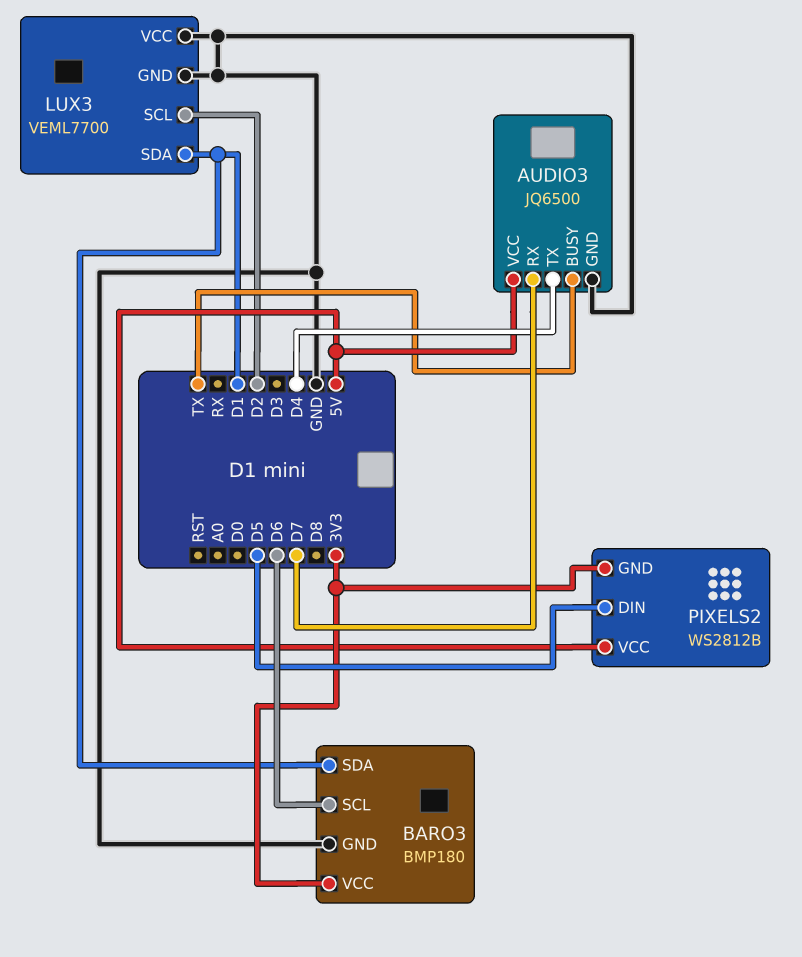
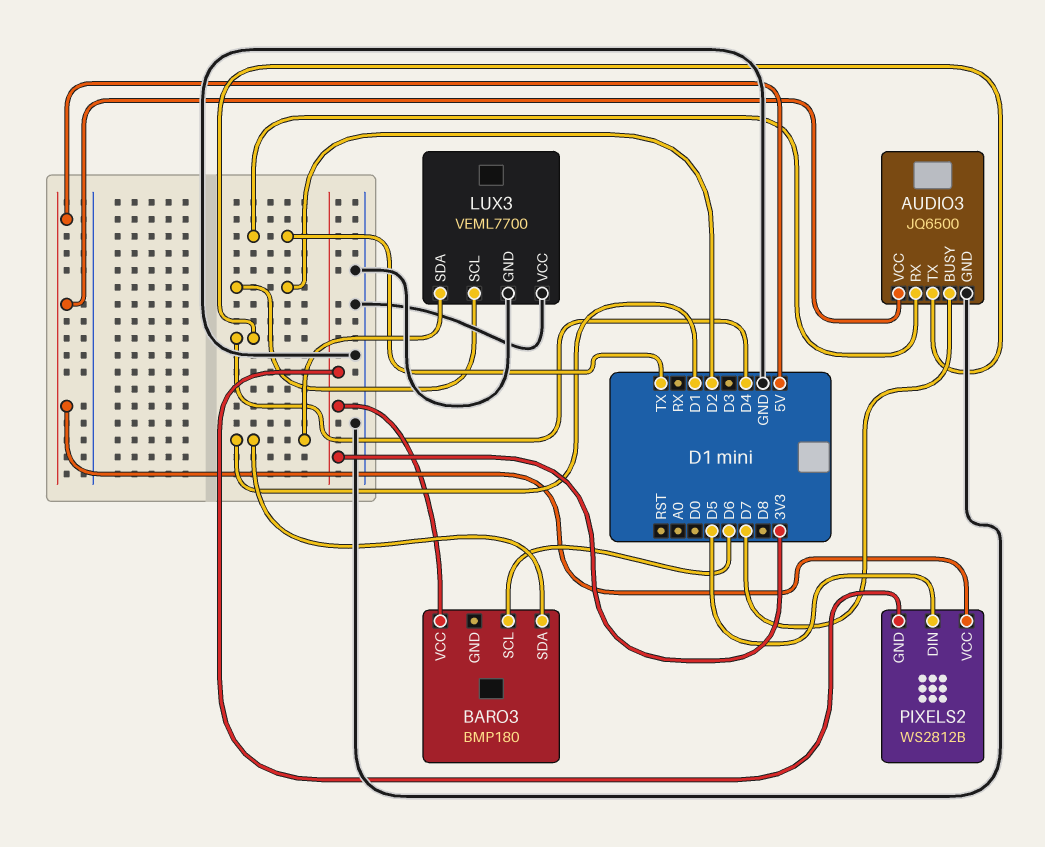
AUDIO3 pin BUSY: TX -> D7
AUDIO3 pin RX: D7 -> TX
BARO3 pin GND: GND -> none

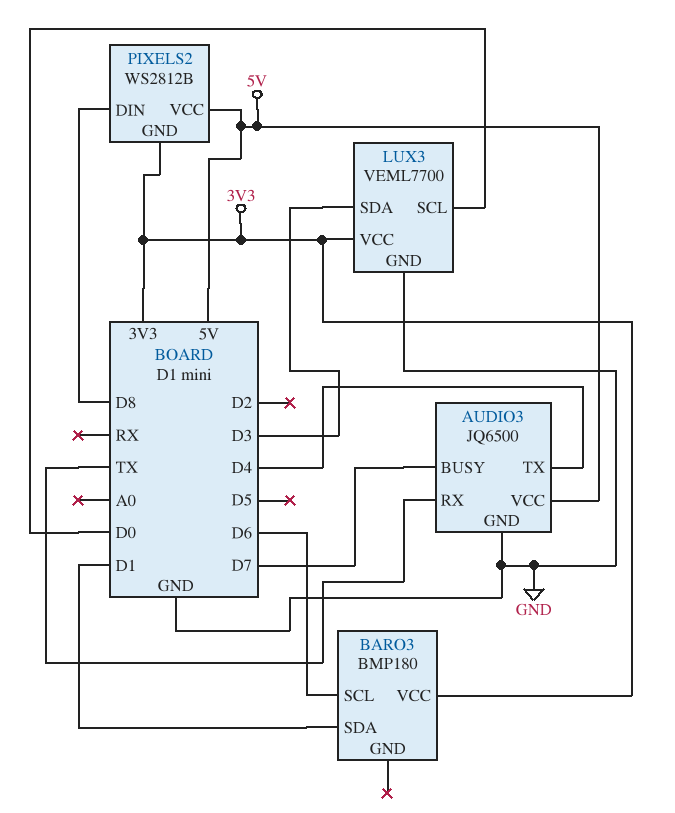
LUX3 pin SCL: D2 -> D0
LUX3 pin SDA: D1 -> D3
LUX3 pin VCC: GND -> 3V3
PIXELS2 pin DIN: D5 -> D8

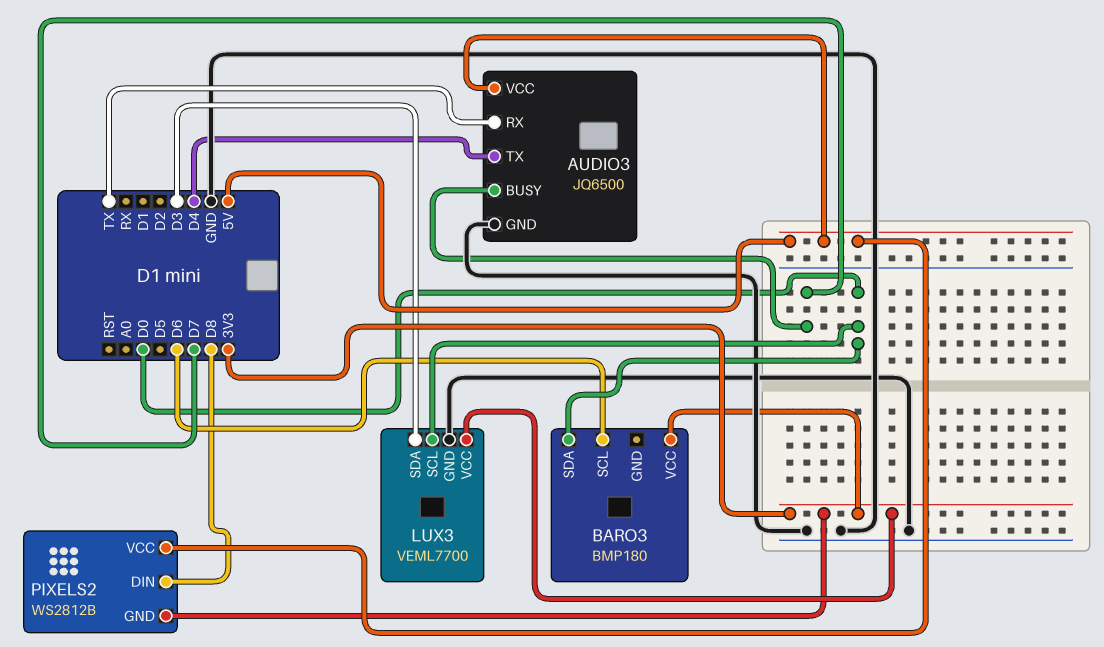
BARO3 pin SDA: D1 -> D0

